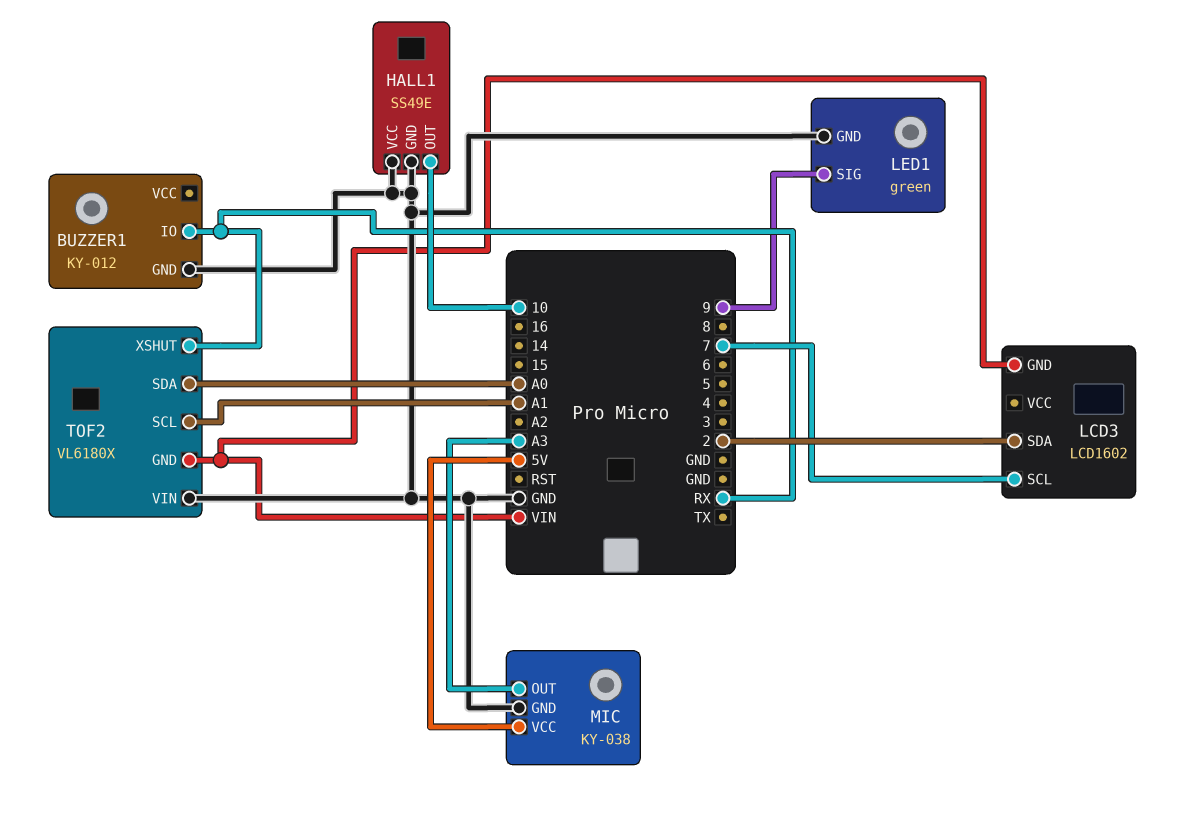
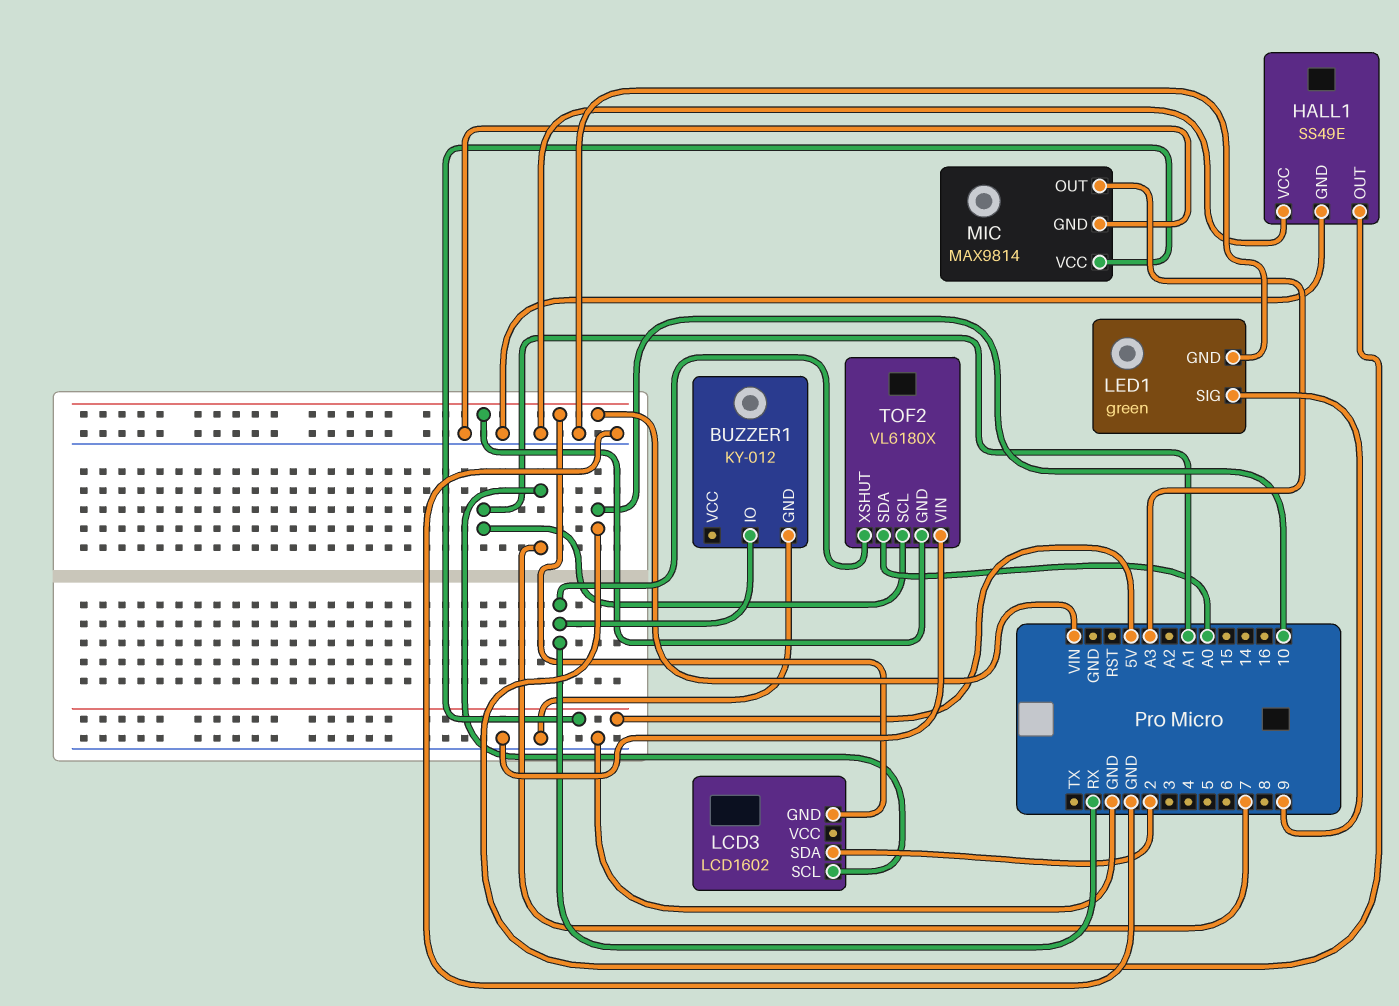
MIC: KY-038 -> MAX9814

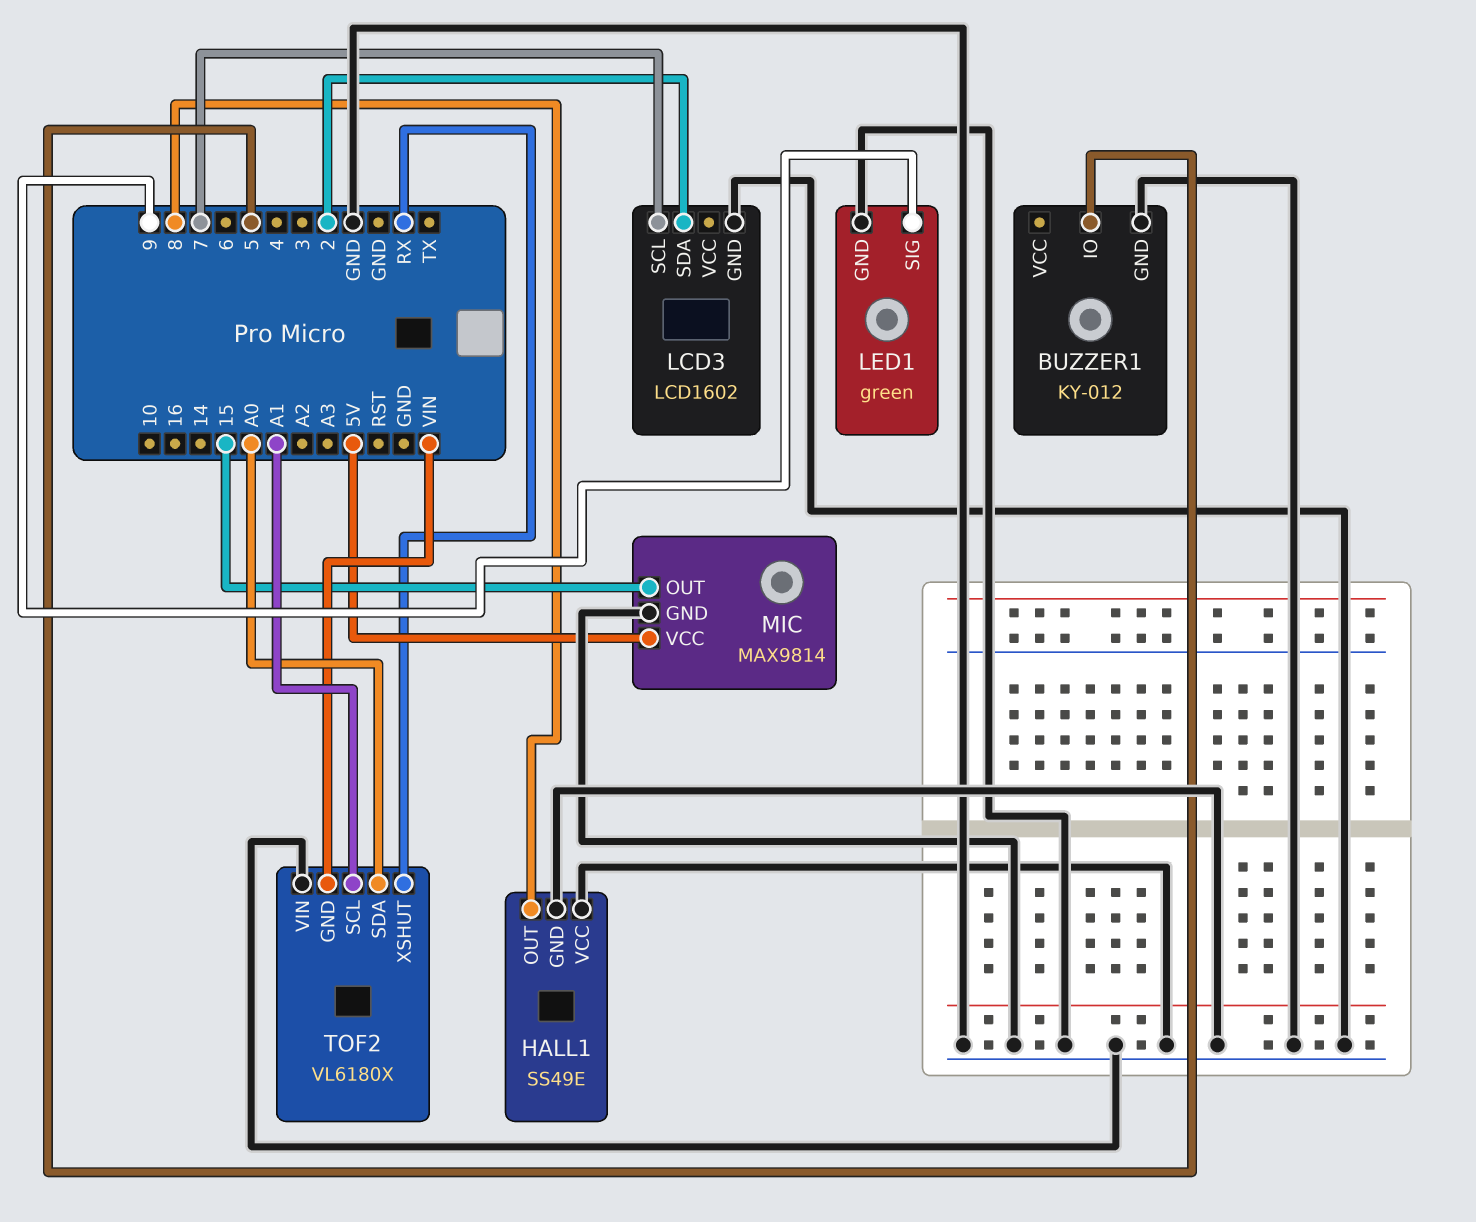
BUZZER1 pin IO: RX -> 5
HALL1 pin OUT: 10 -> 8
LCD3 pin GND: VIN -> GND
MIC pin OUT: A3 -> 15

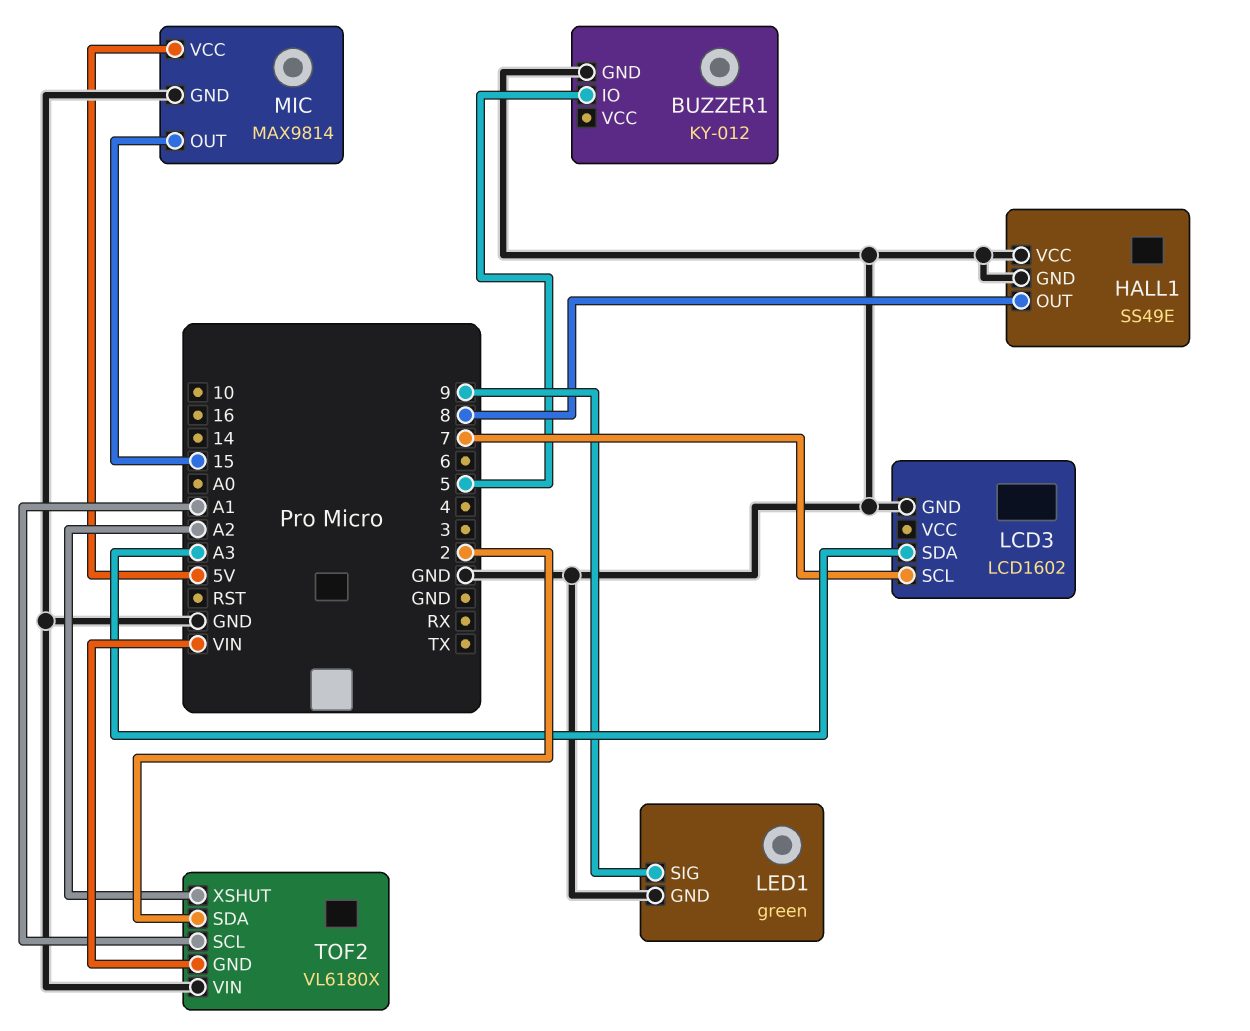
LCD3 pin SDA: 2 -> A3
TOF2 pin SDA: A0 -> 2
TOF2 pin XSHUT: RX -> A2

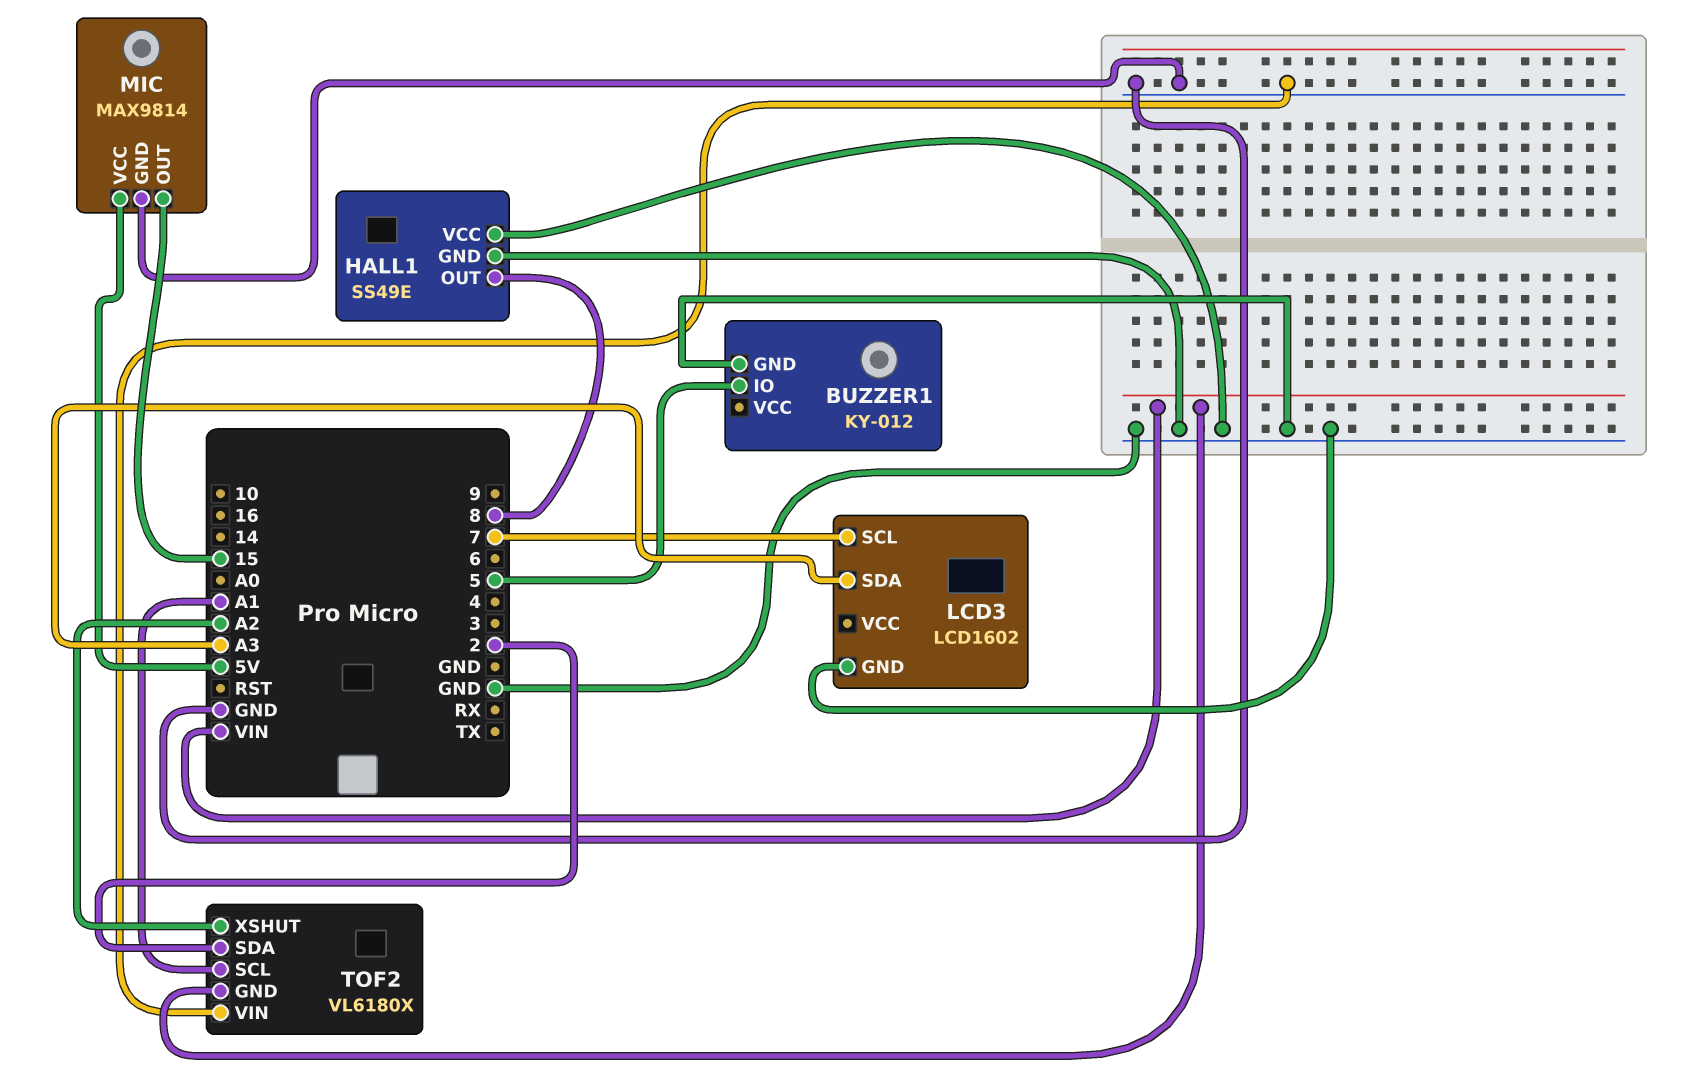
LED1: green -> none
LED1 pin GND: GND -> none
LED1 pin SIG: 9 -> none

